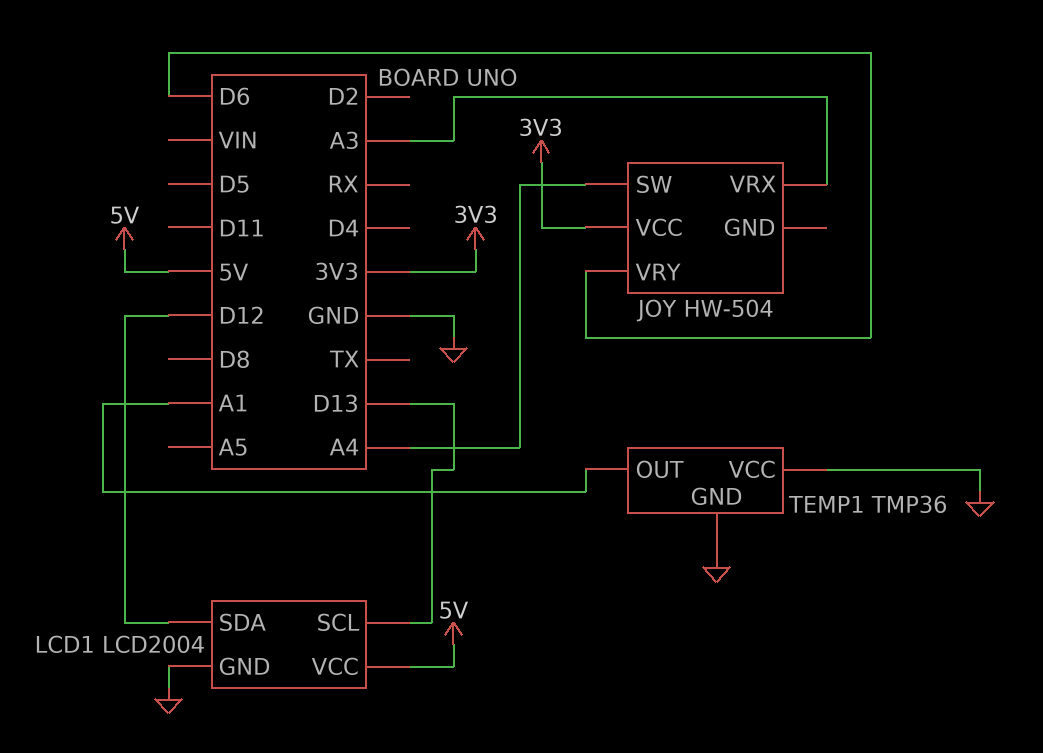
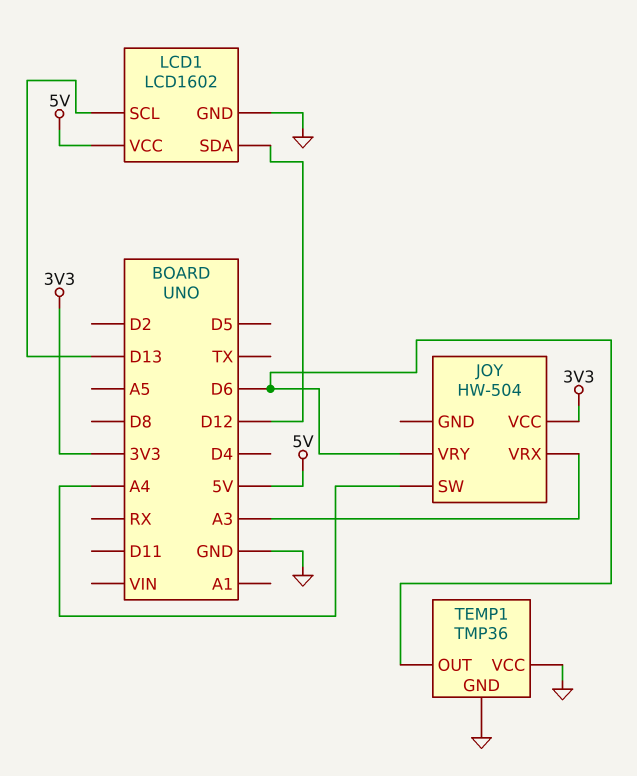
LCD1: LCD2004 -> LCD1602
TEMP1 pin OUT: A1 -> D6

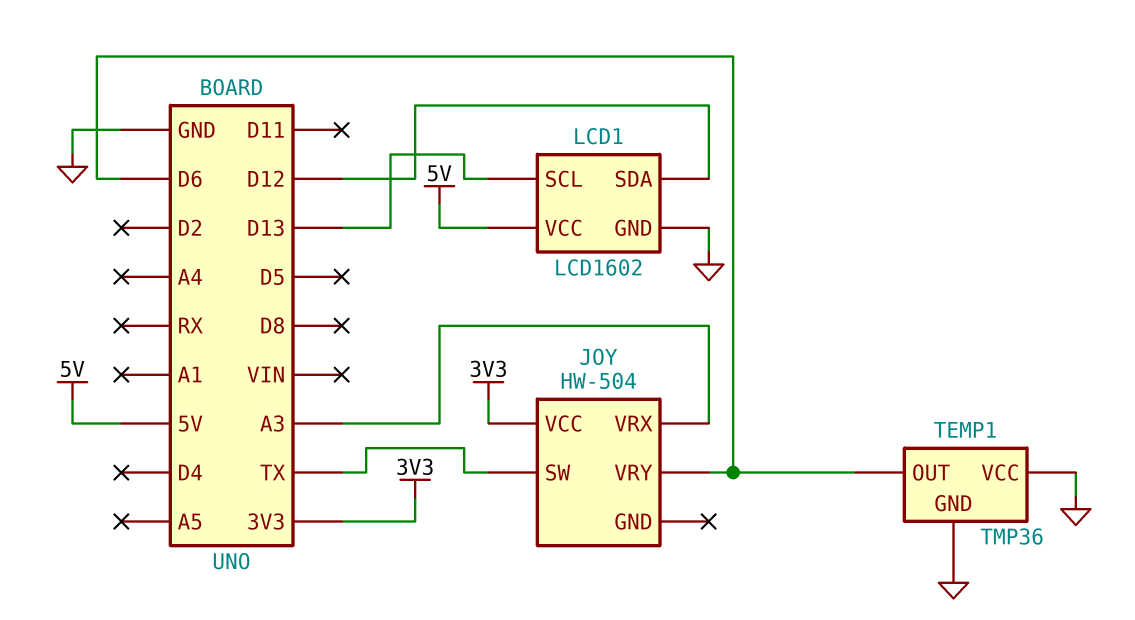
JOY pin SW: A4 -> TX

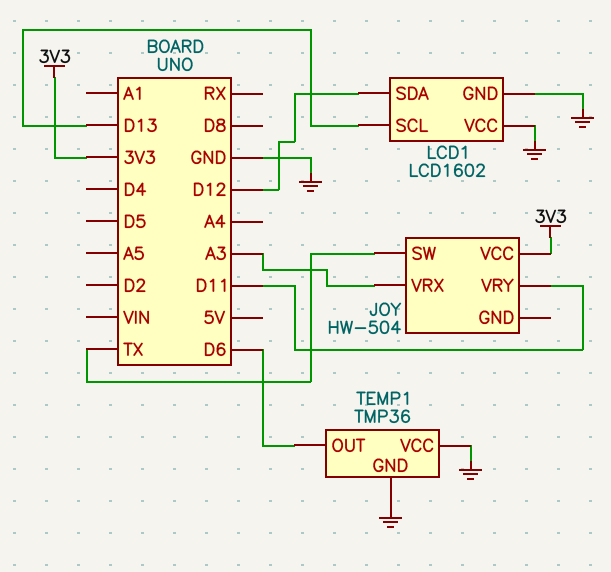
JOY pin VRY: D6 -> D11
LCD1 pin VCC: 5V -> GND

